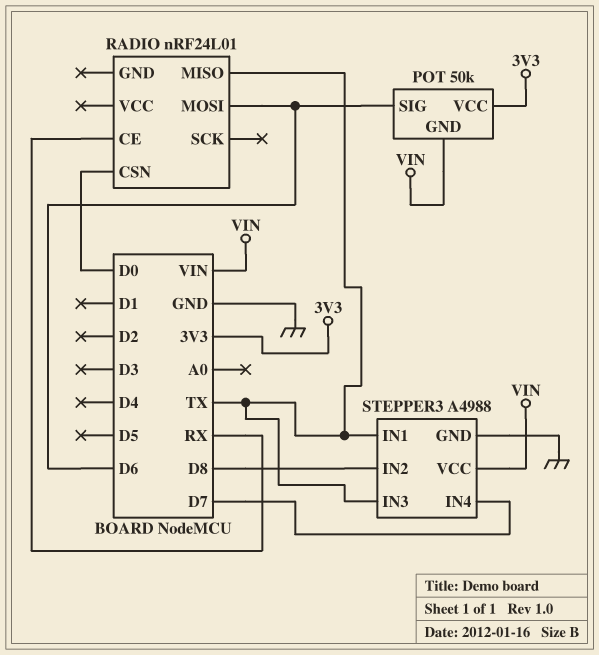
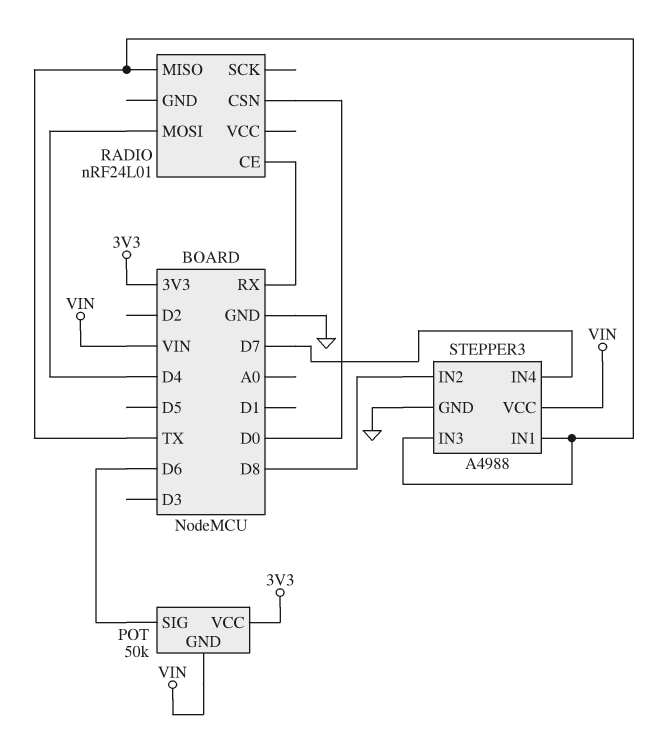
RADIO pin MOSI: D6 -> D4

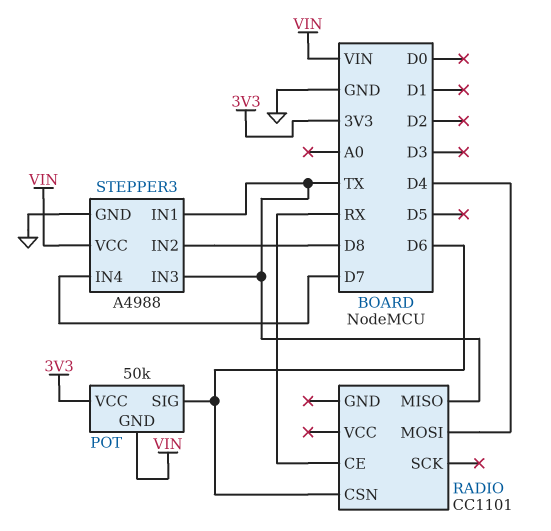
RADIO: nRF24L01 -> CC1101
RADIO pin CSN: D0 -> D6

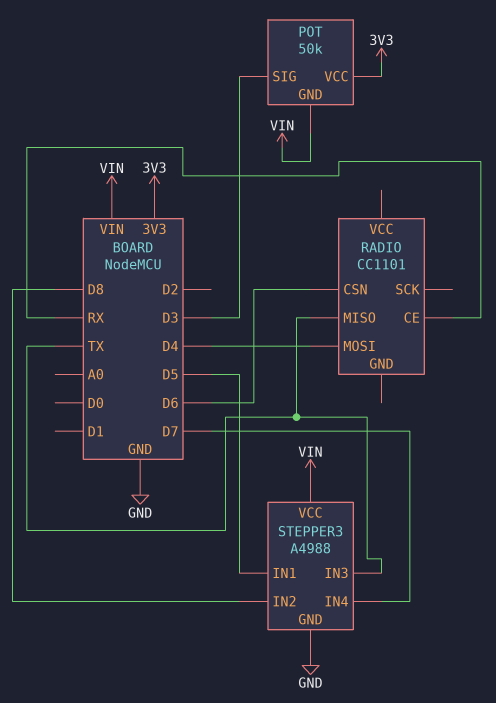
POT pin SIG: D6 -> D3
STEPPER3 pin IN1: TX -> D5

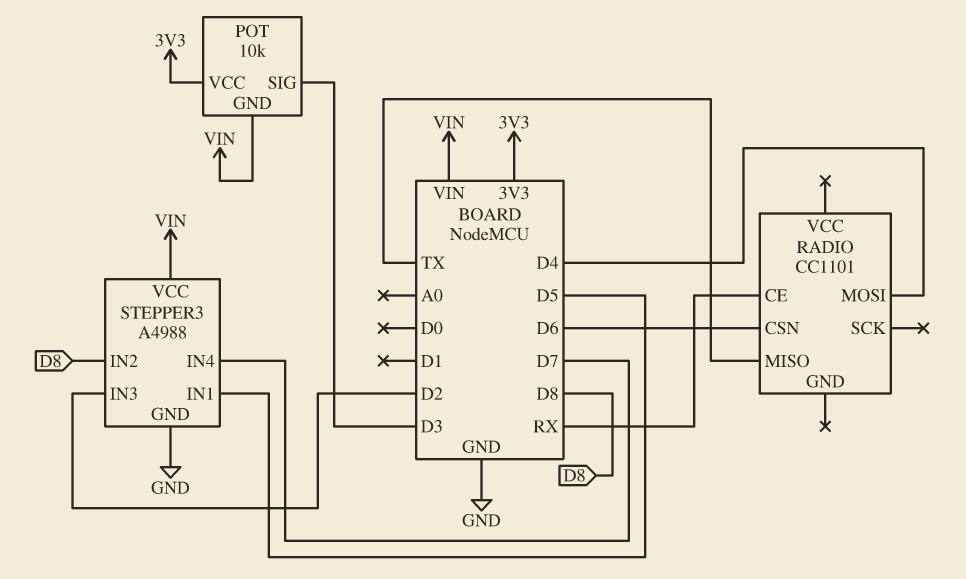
POT: 50k -> 10k
STEPPER3 pin IN3: TX -> D2

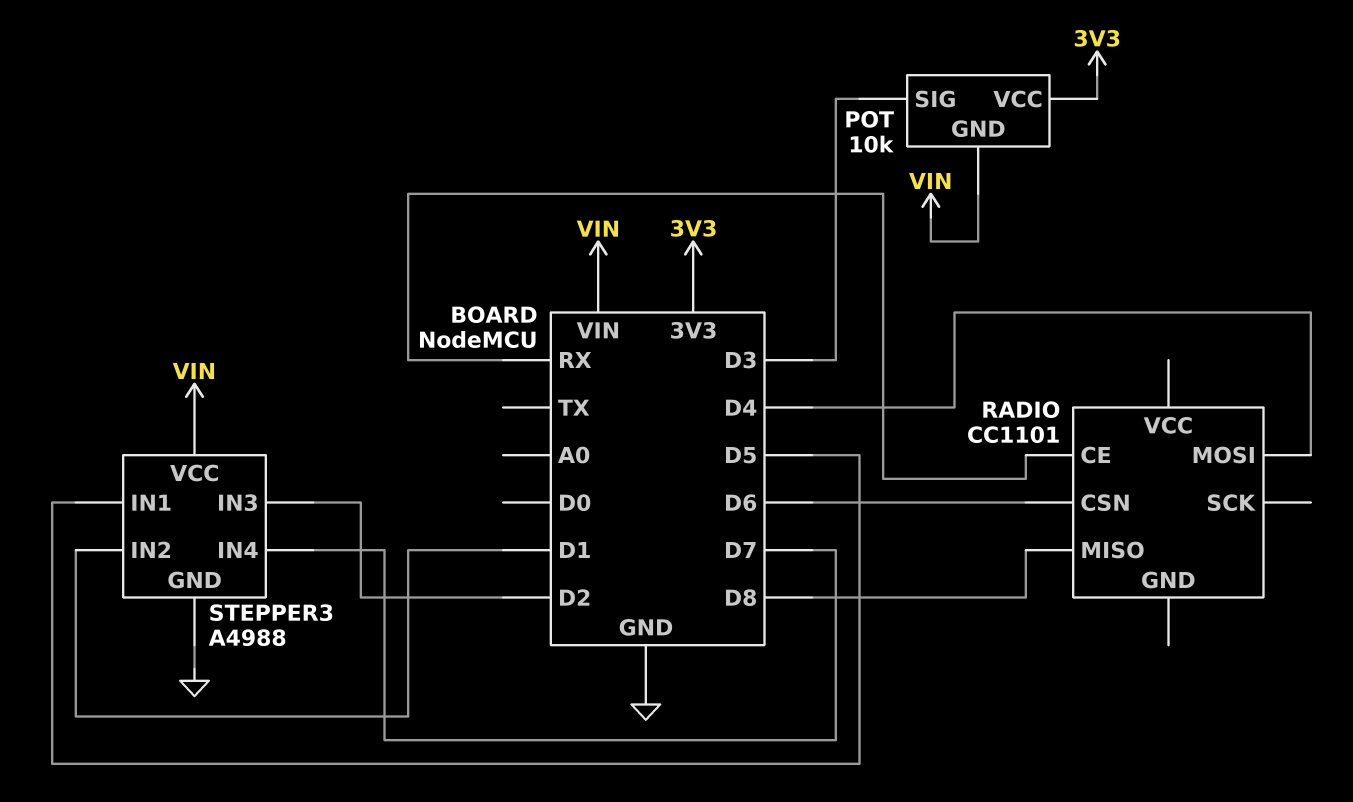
RADIO pin MISO: TX -> D8
STEPPER3 pin IN2: D8 -> D1

